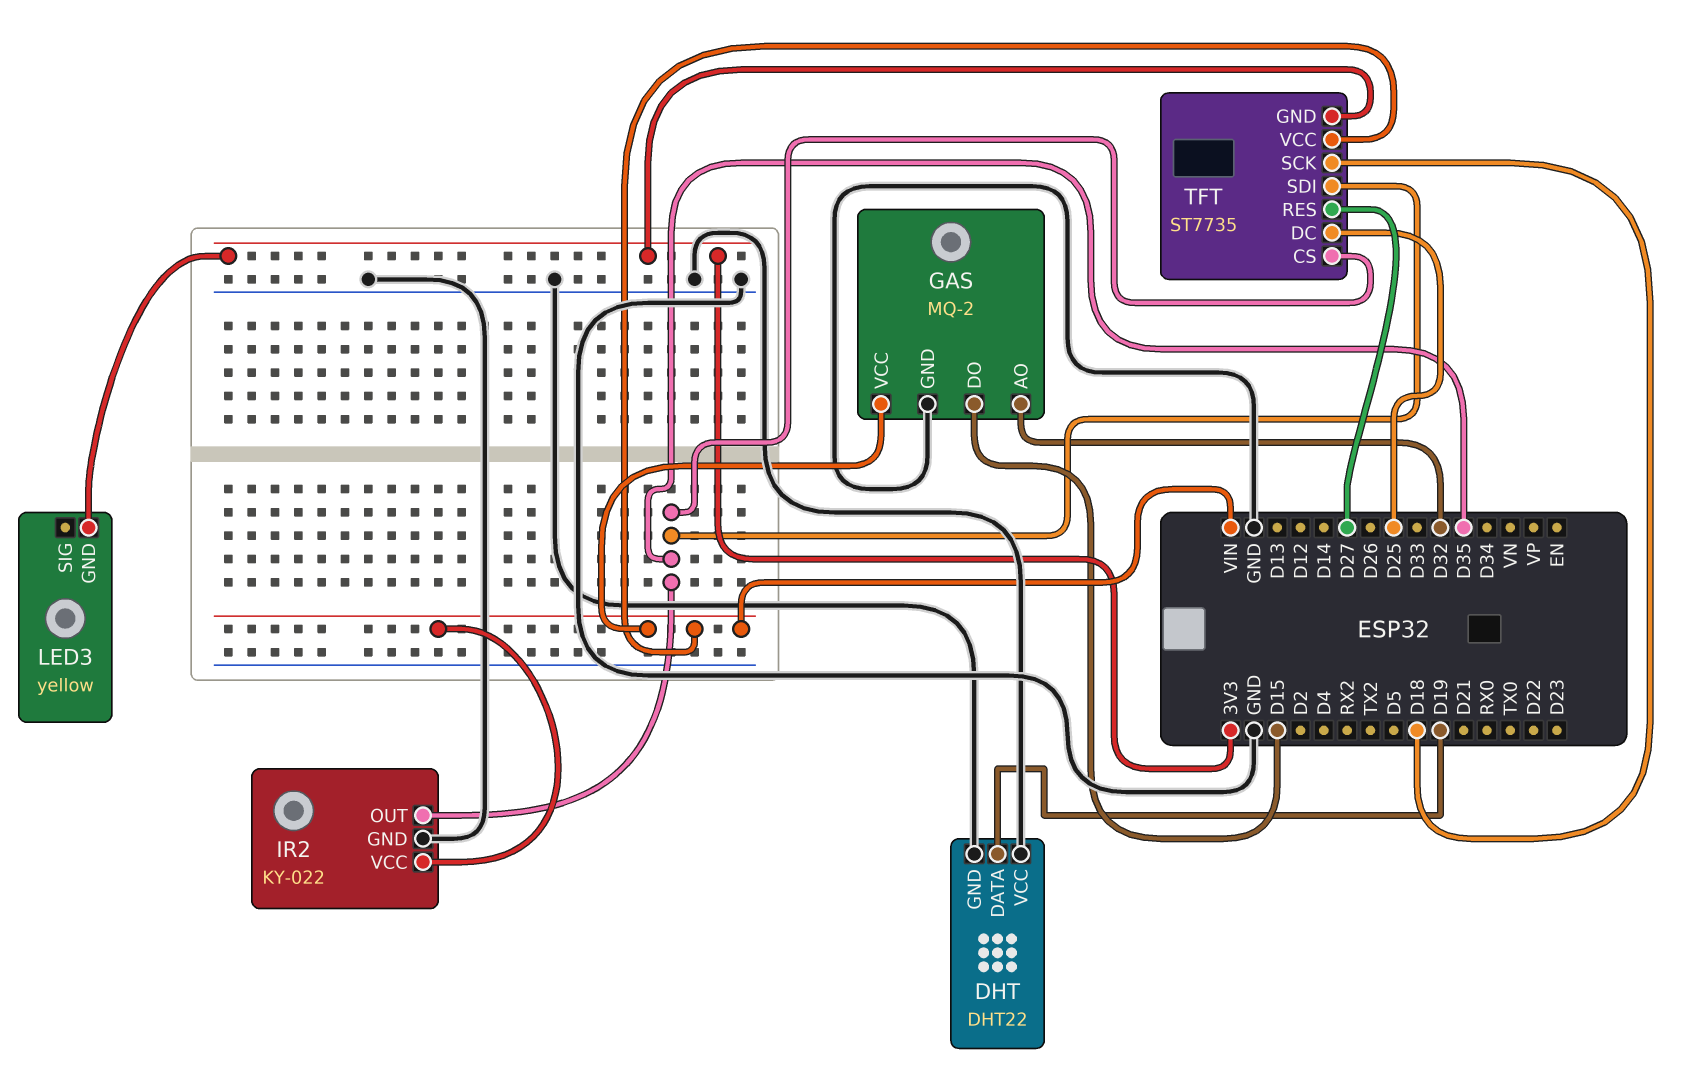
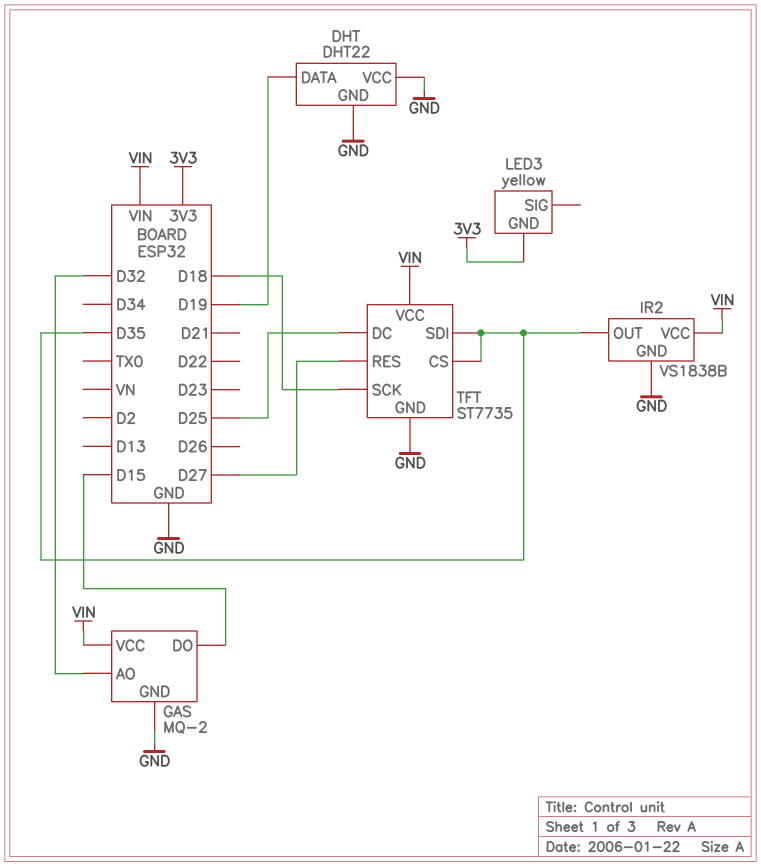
IR2: KY-022 -> VS1838B
TFT pin GND: 3V3 -> GND

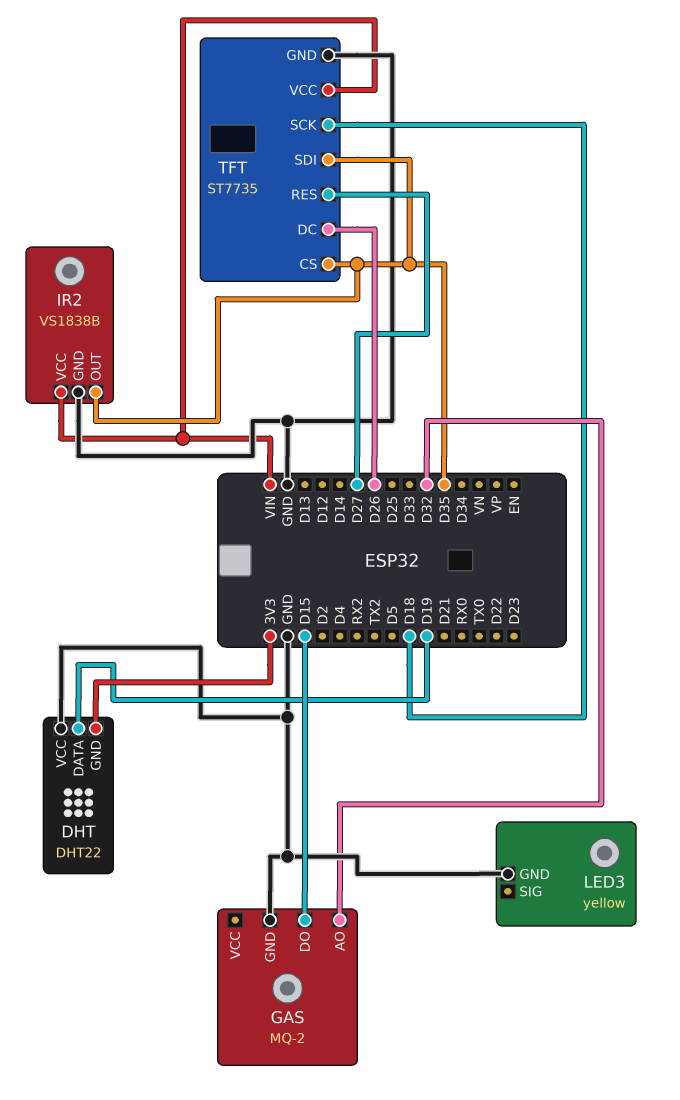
DHT pin GND: GND -> 3V3
GAS pin VCC: VIN -> none
LED3 pin GND: 3V3 -> GND
TFT pin DC: D25 -> D26

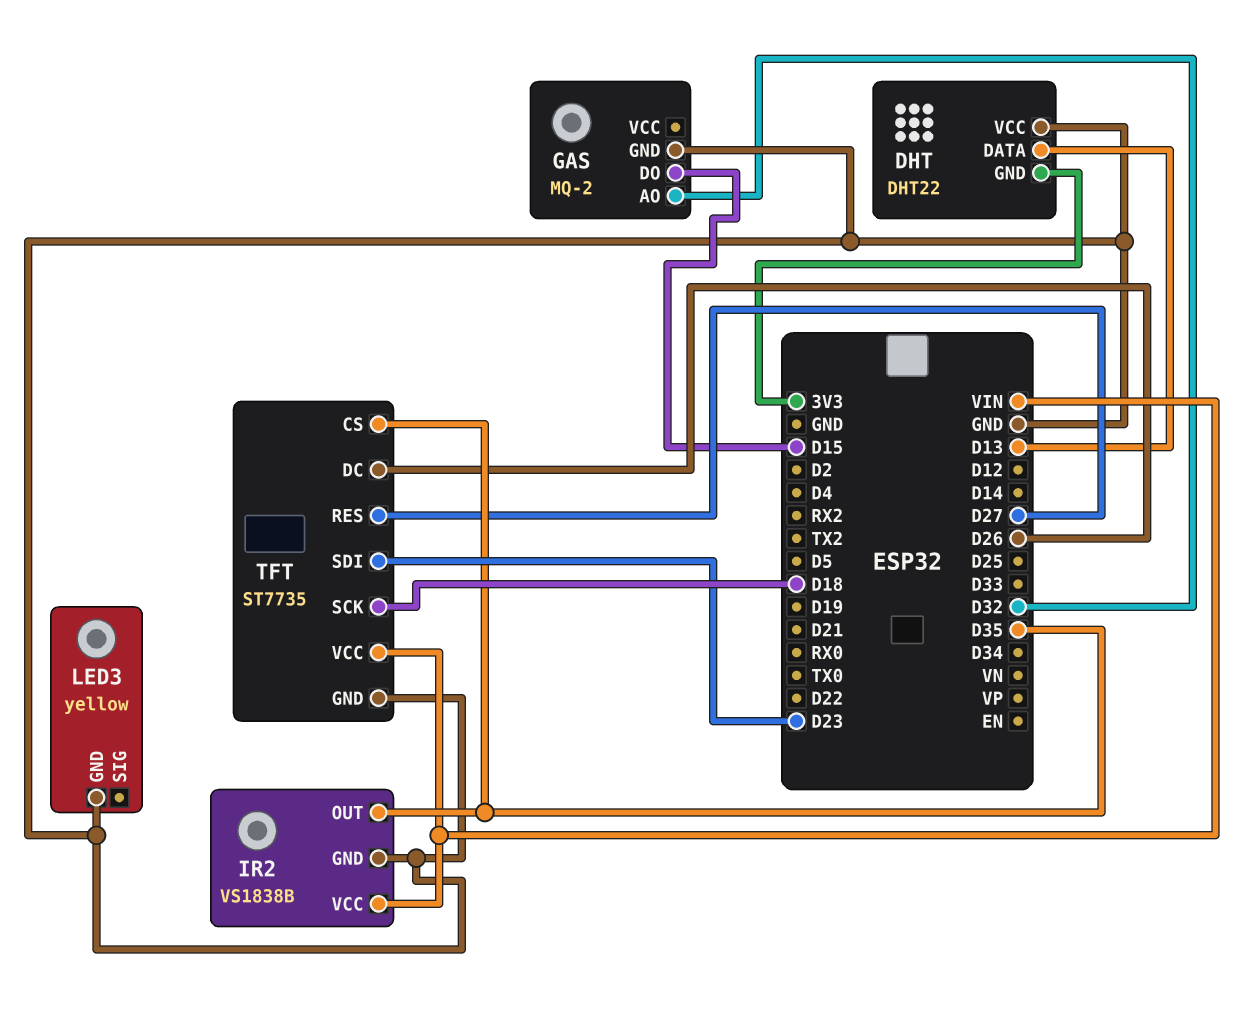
DHT pin DATA: D19 -> D13
TFT pin SDI: D35 -> D23

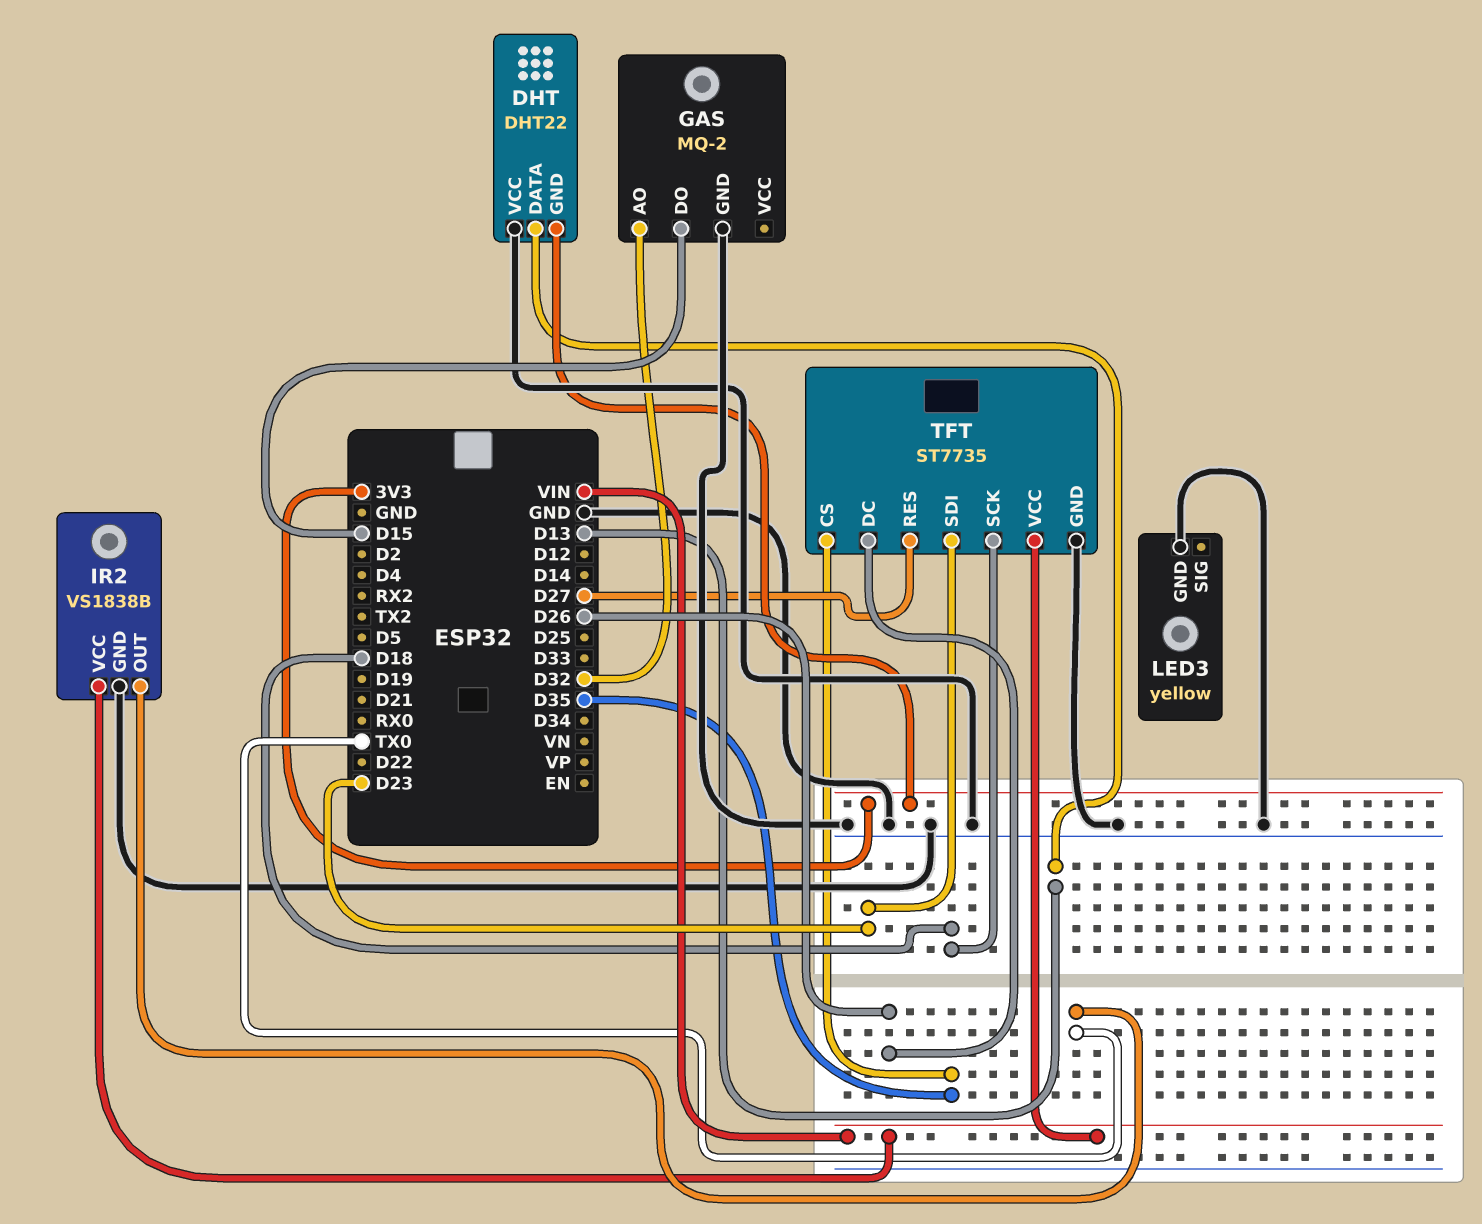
IR2 pin OUT: D35 -> TX0

